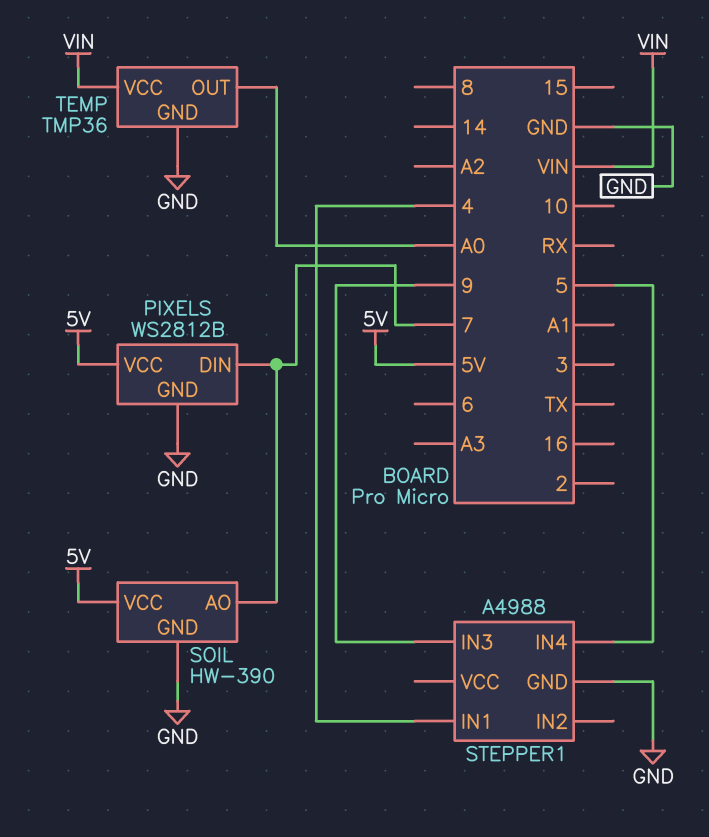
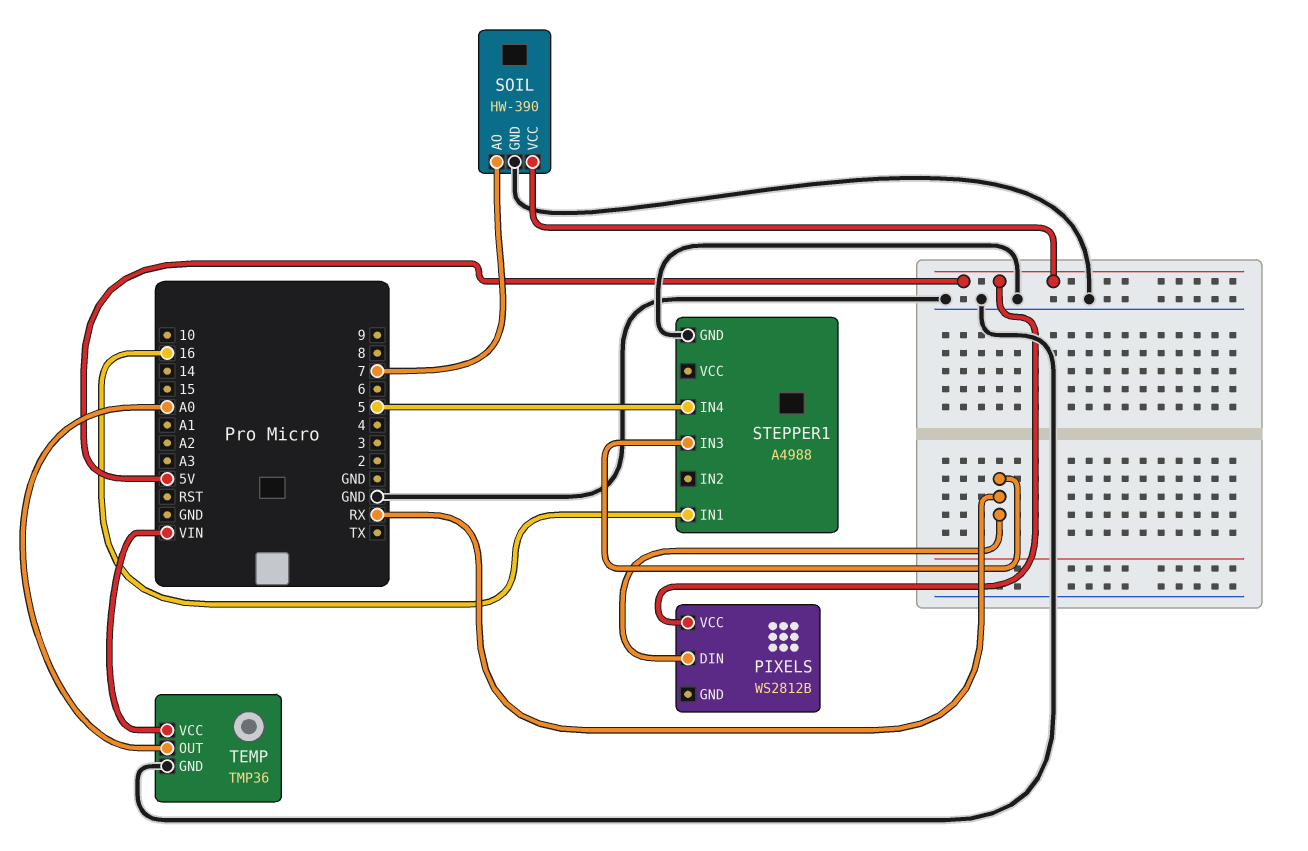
PIXELS pin DIN: 7 -> RX
PIXELS pin GND: GND -> none
STEPPER1 pin IN1: 4 -> 16
STEPPER1 pin IN3: 9 -> RX

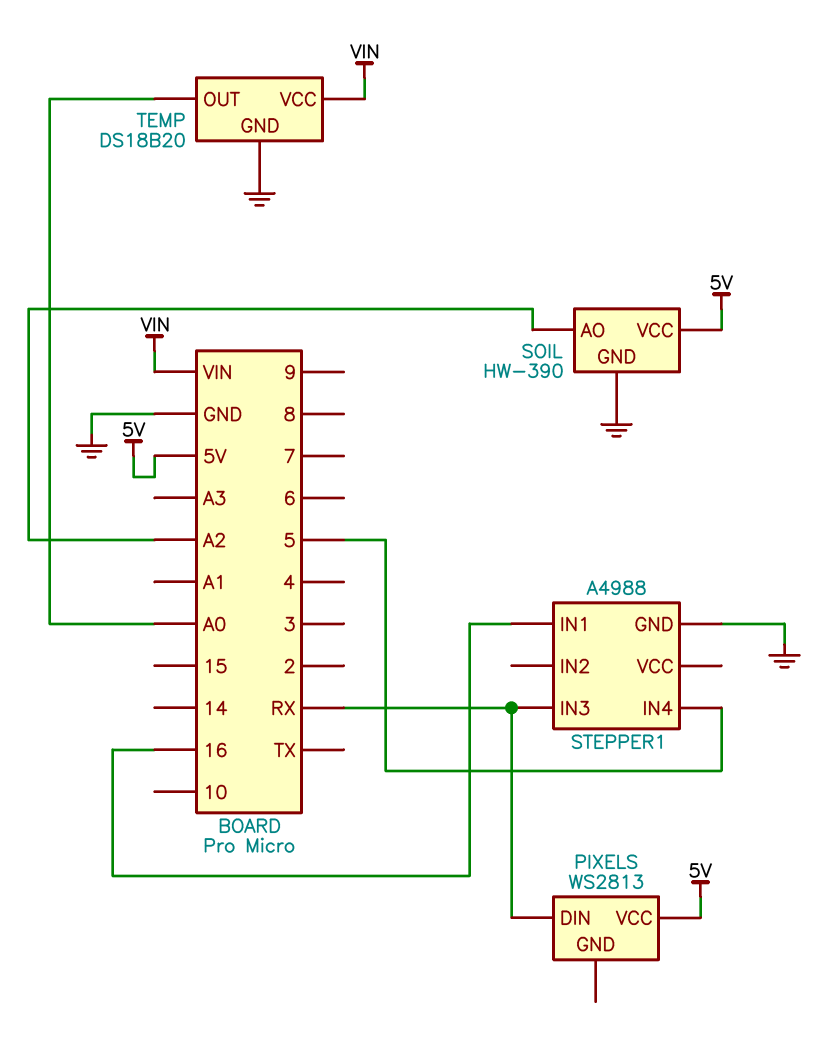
PIXELS: WS2812B -> WS2813
SOIL pin AO: 7 -> A2
TEMP: TMP36 -> DS18B20

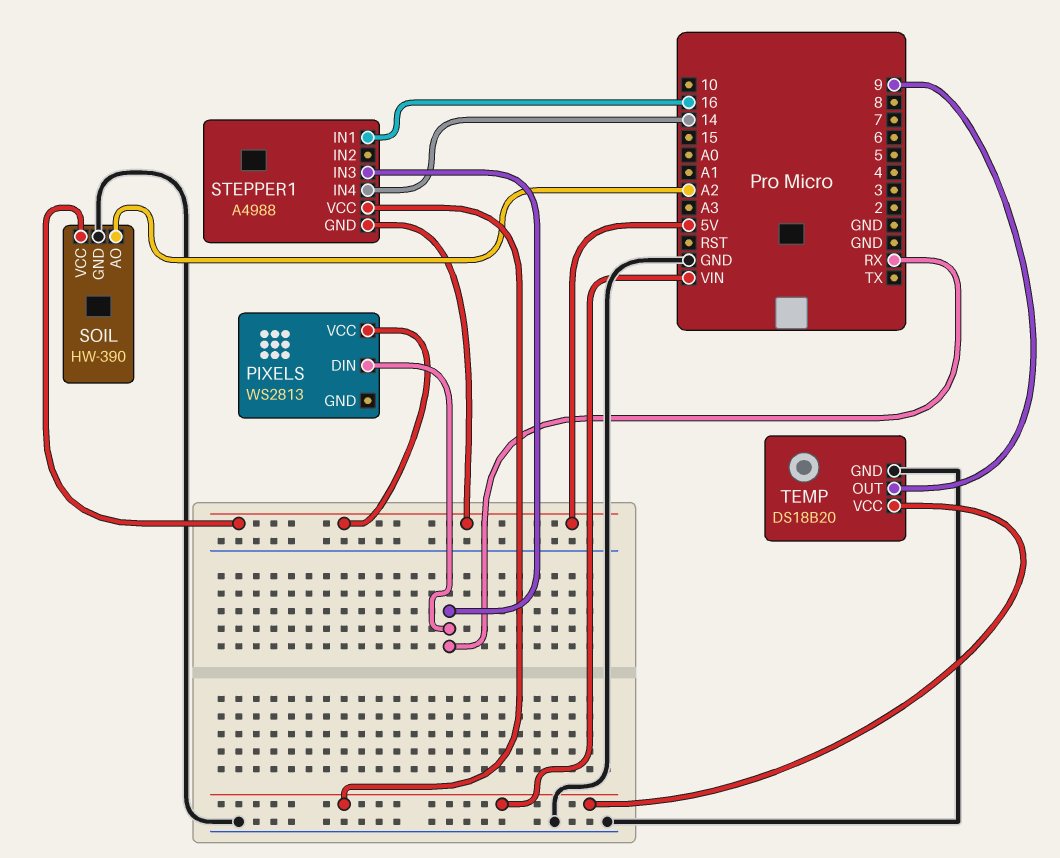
STEPPER1 pin GND: GND -> 5V
STEPPER1 pin IN4: 5 -> 14
STEPPER1 pin VCC: none -> VIN
TEMP pin OUT: A0 -> 9

